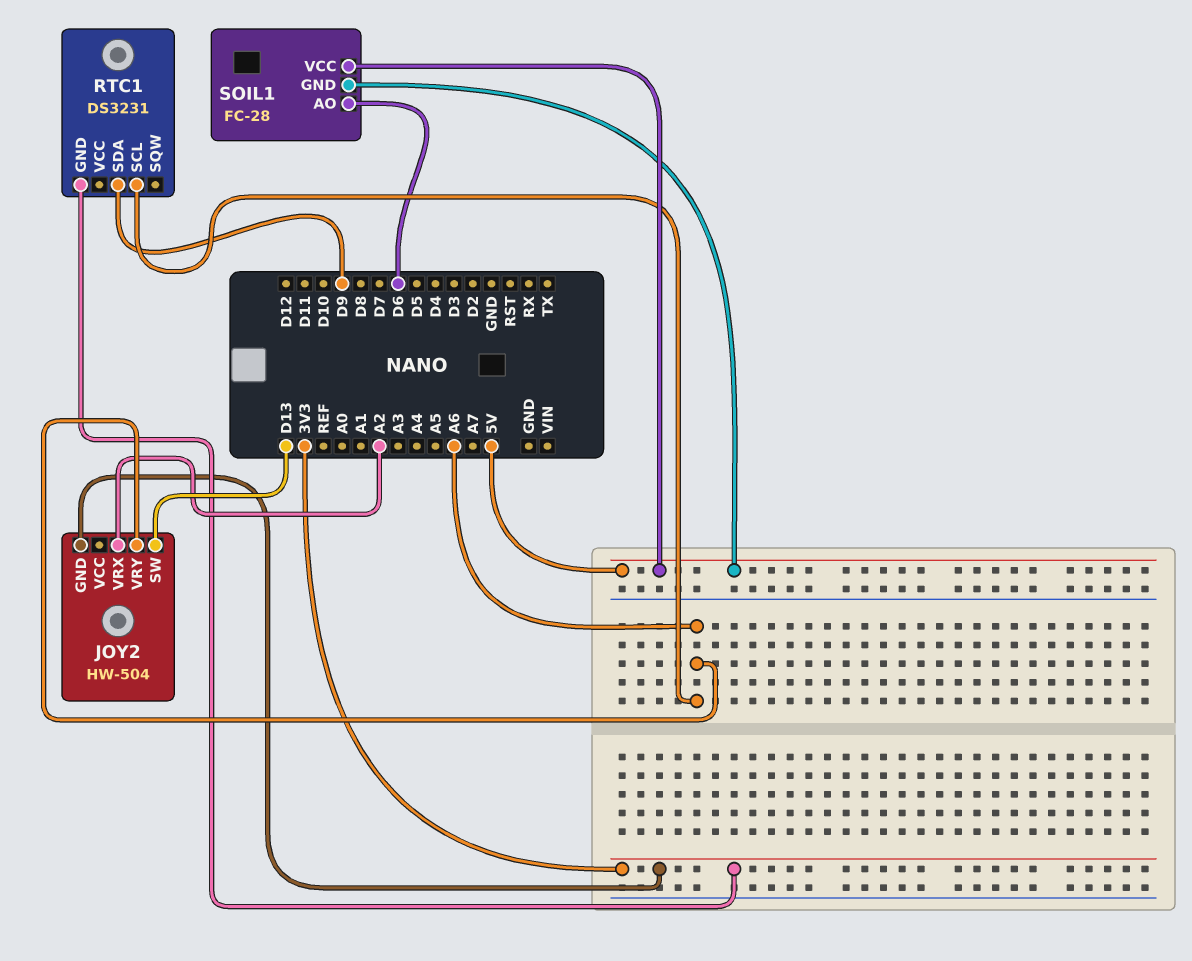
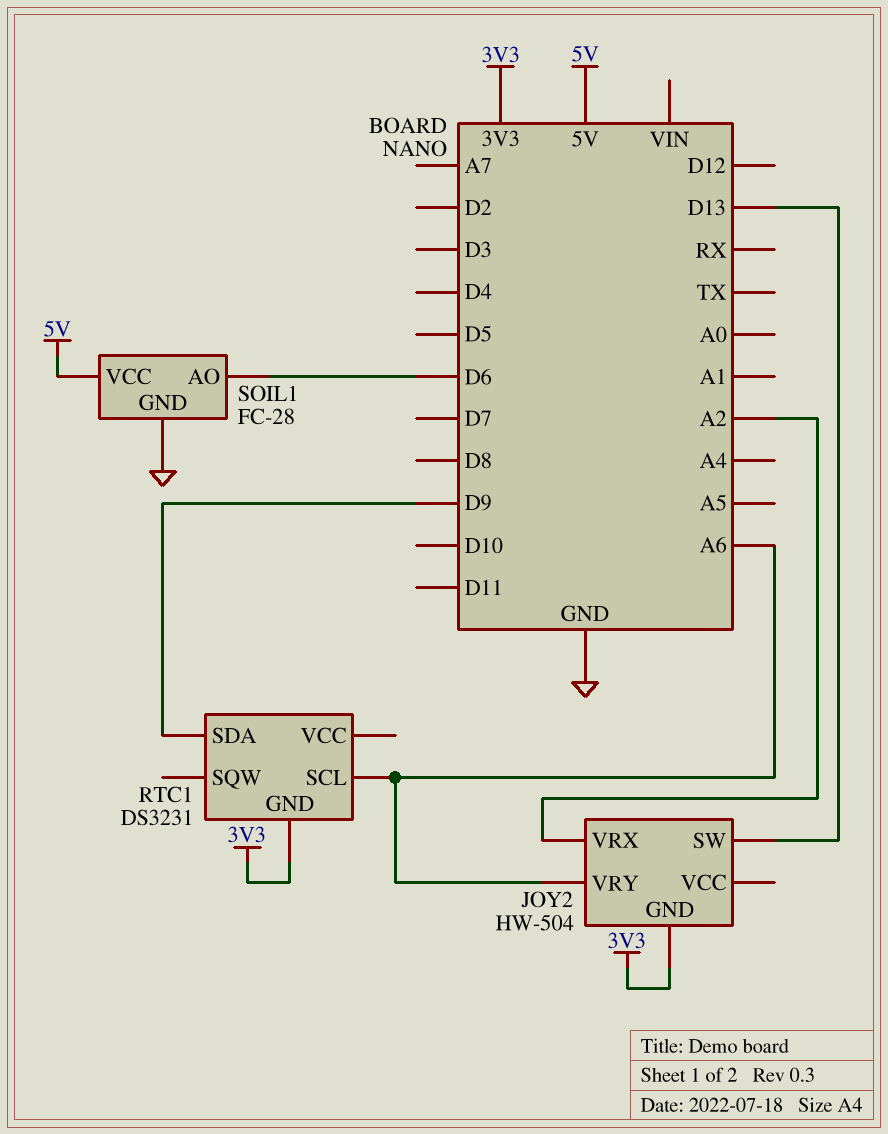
SOIL1 pin GND: 5V -> GND

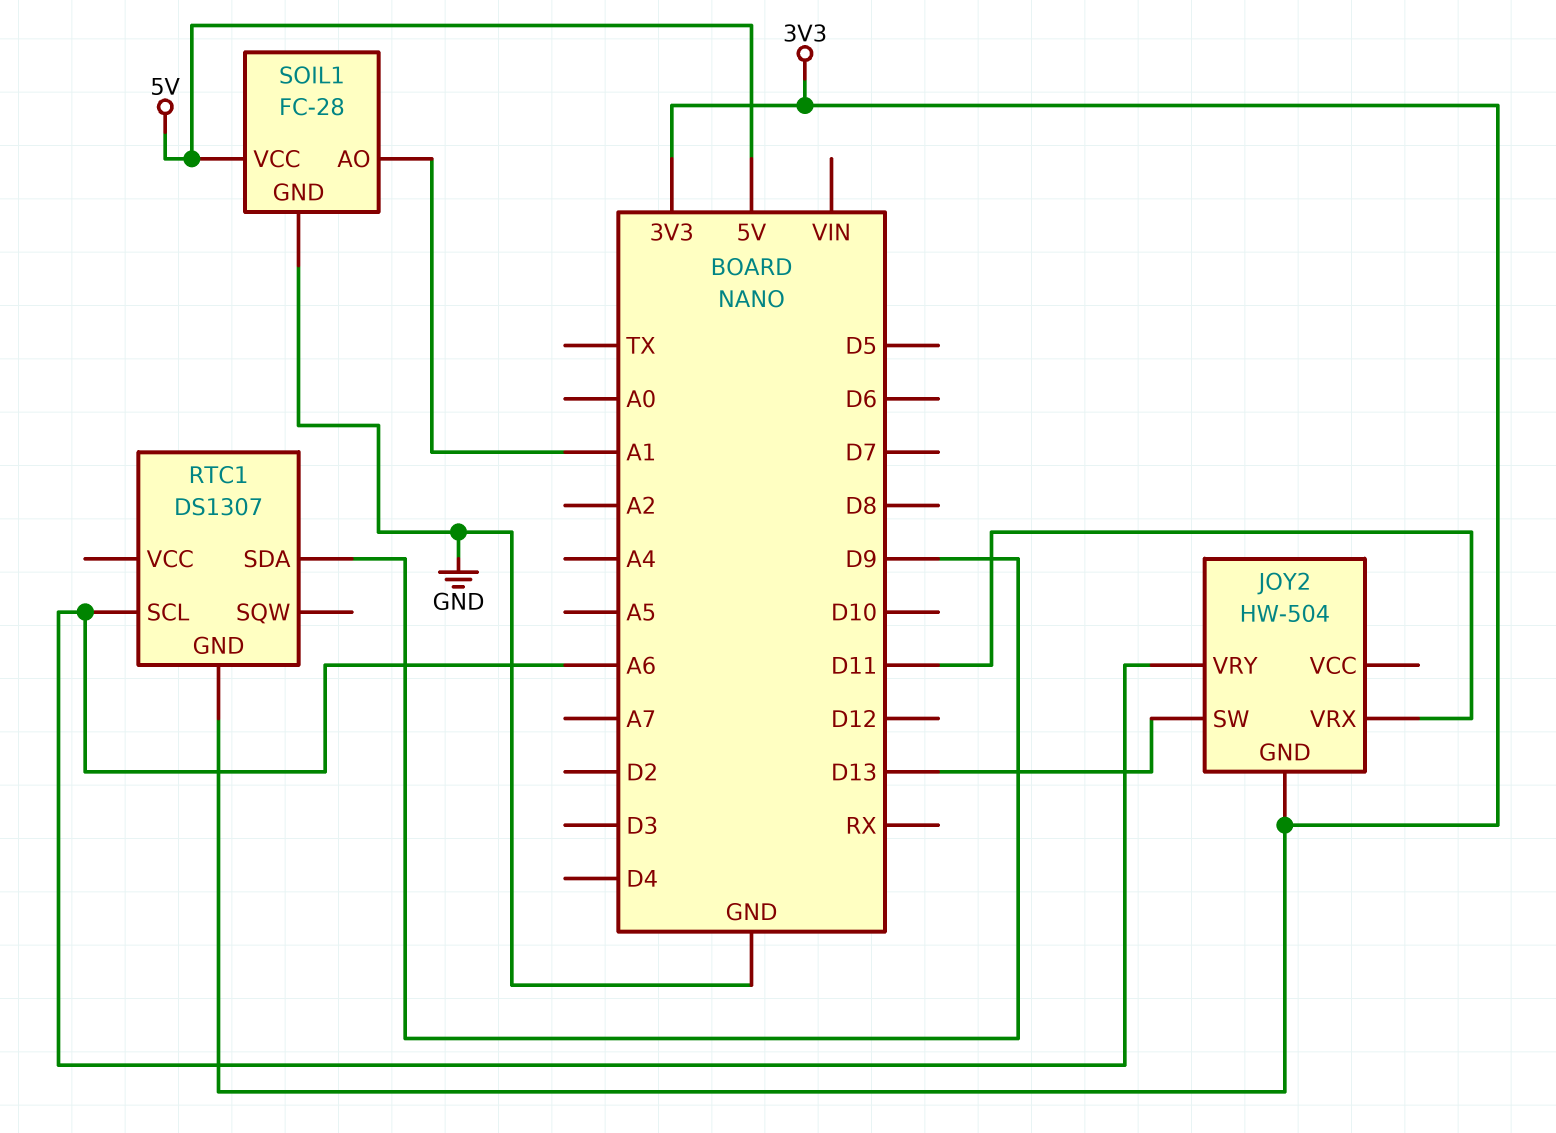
JOY2 pin VRX: A2 -> D11
RTC1: DS3231 -> DS1307
SOIL1 pin AO: D6 -> A1

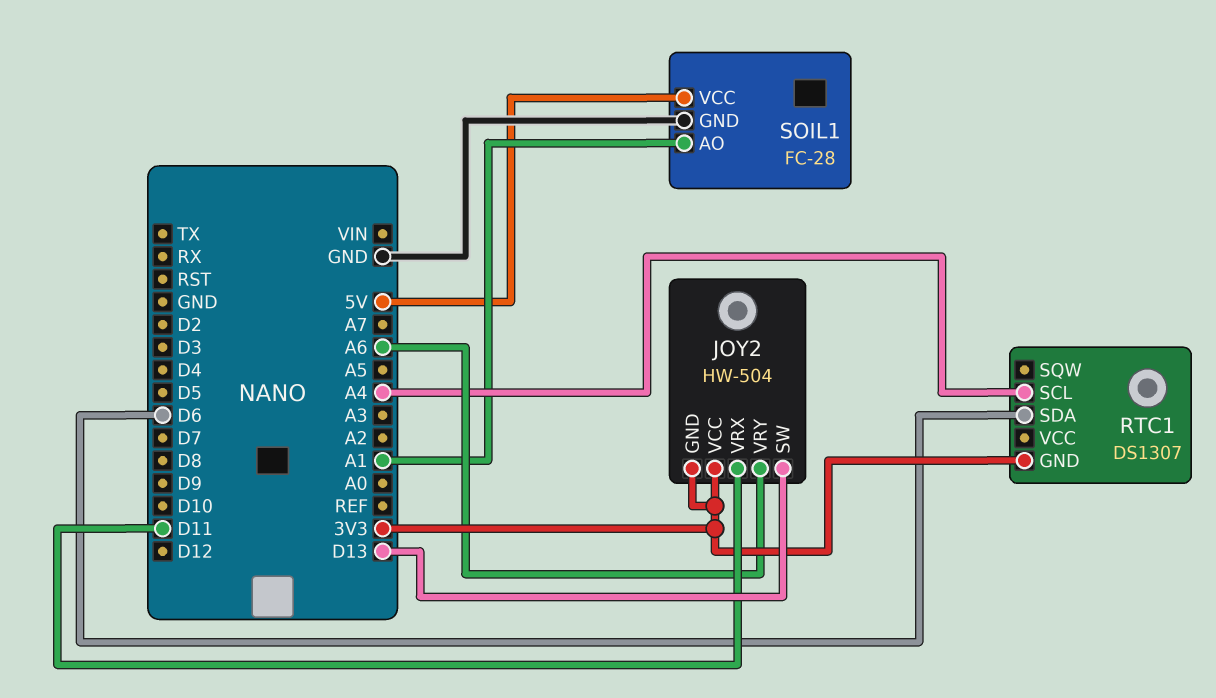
JOY2 pin VCC: none -> 3V3
RTC1 pin SCL: A6 -> A4
RTC1 pin SDA: D9 -> D6

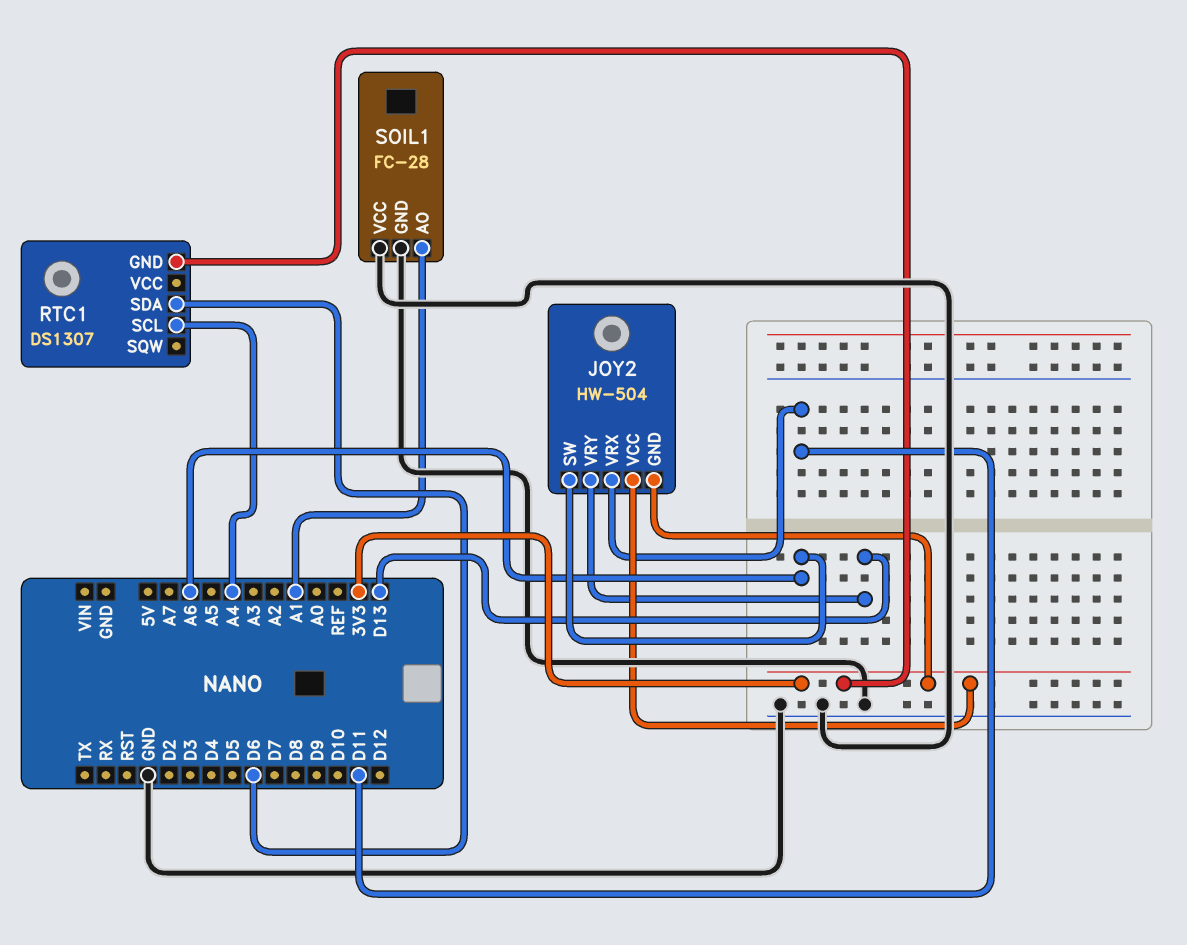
JOY2 pin SW: D13 -> A6
JOY2 pin VRY: A6 -> D13
SOIL1 pin VCC: 5V -> GND

